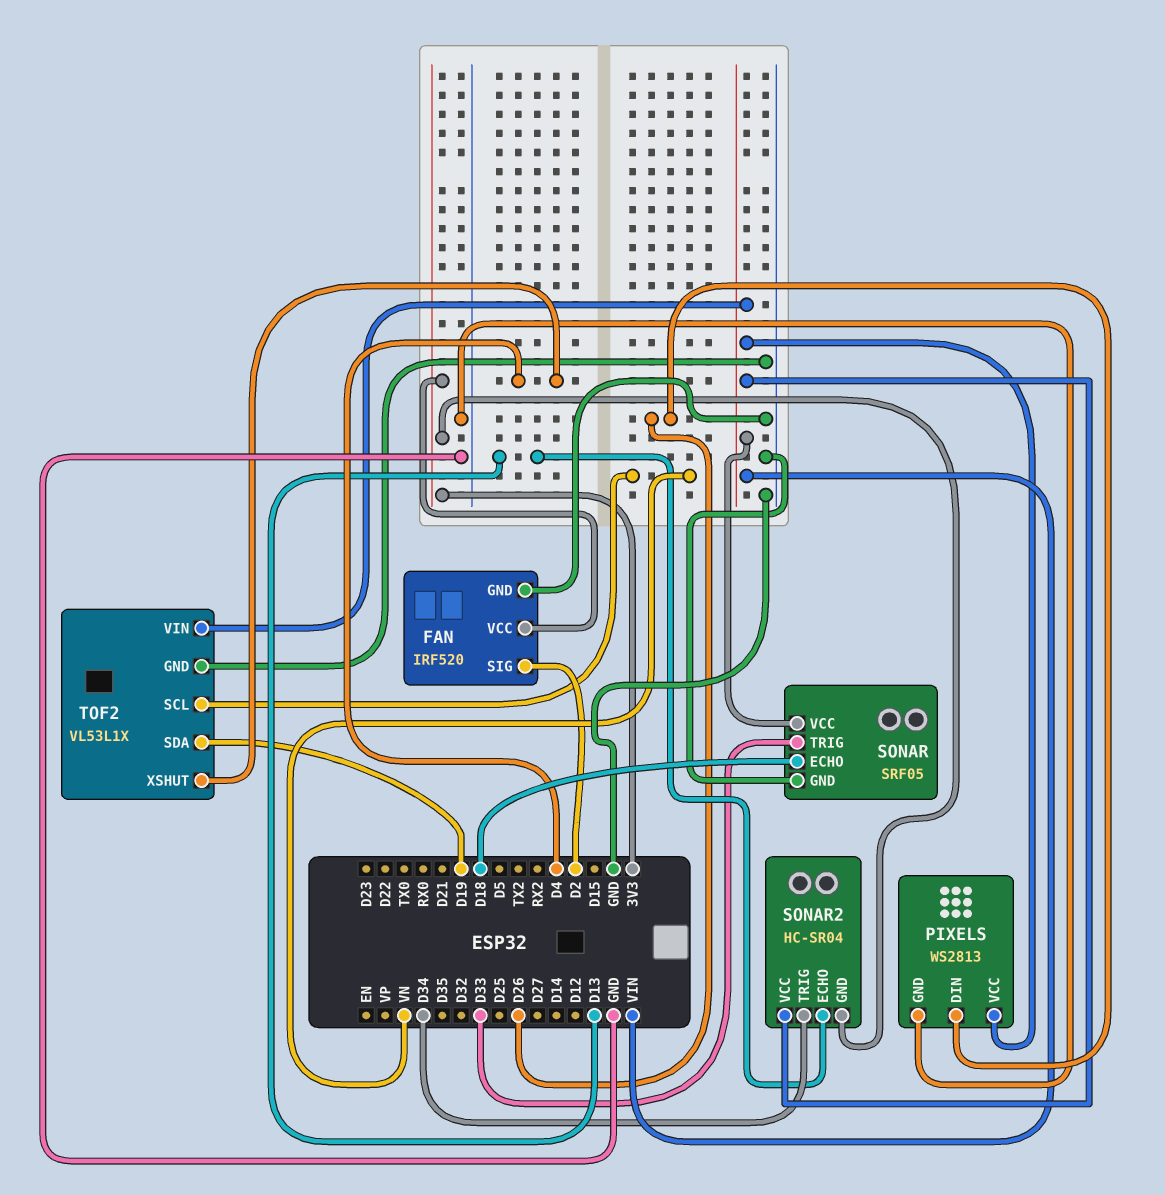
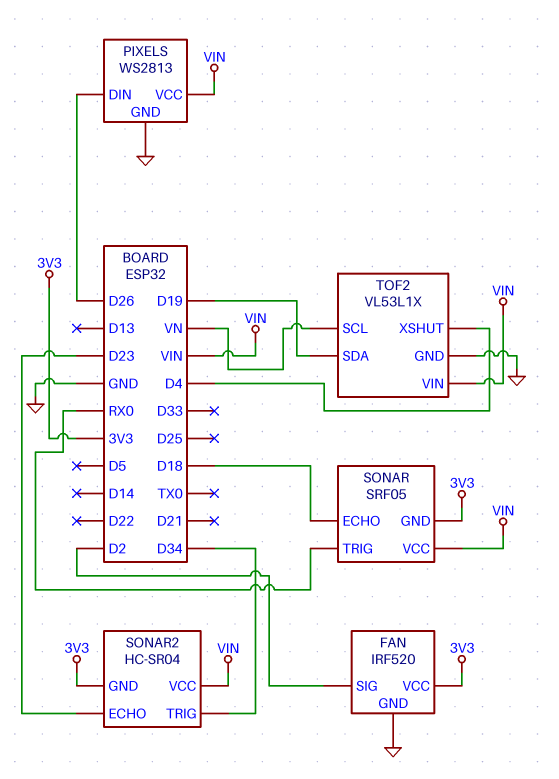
SONAR pin GND: GND -> 3V3
SONAR pin TRIG: D33 -> RX0
SONAR2 pin ECHO: D13 -> D23

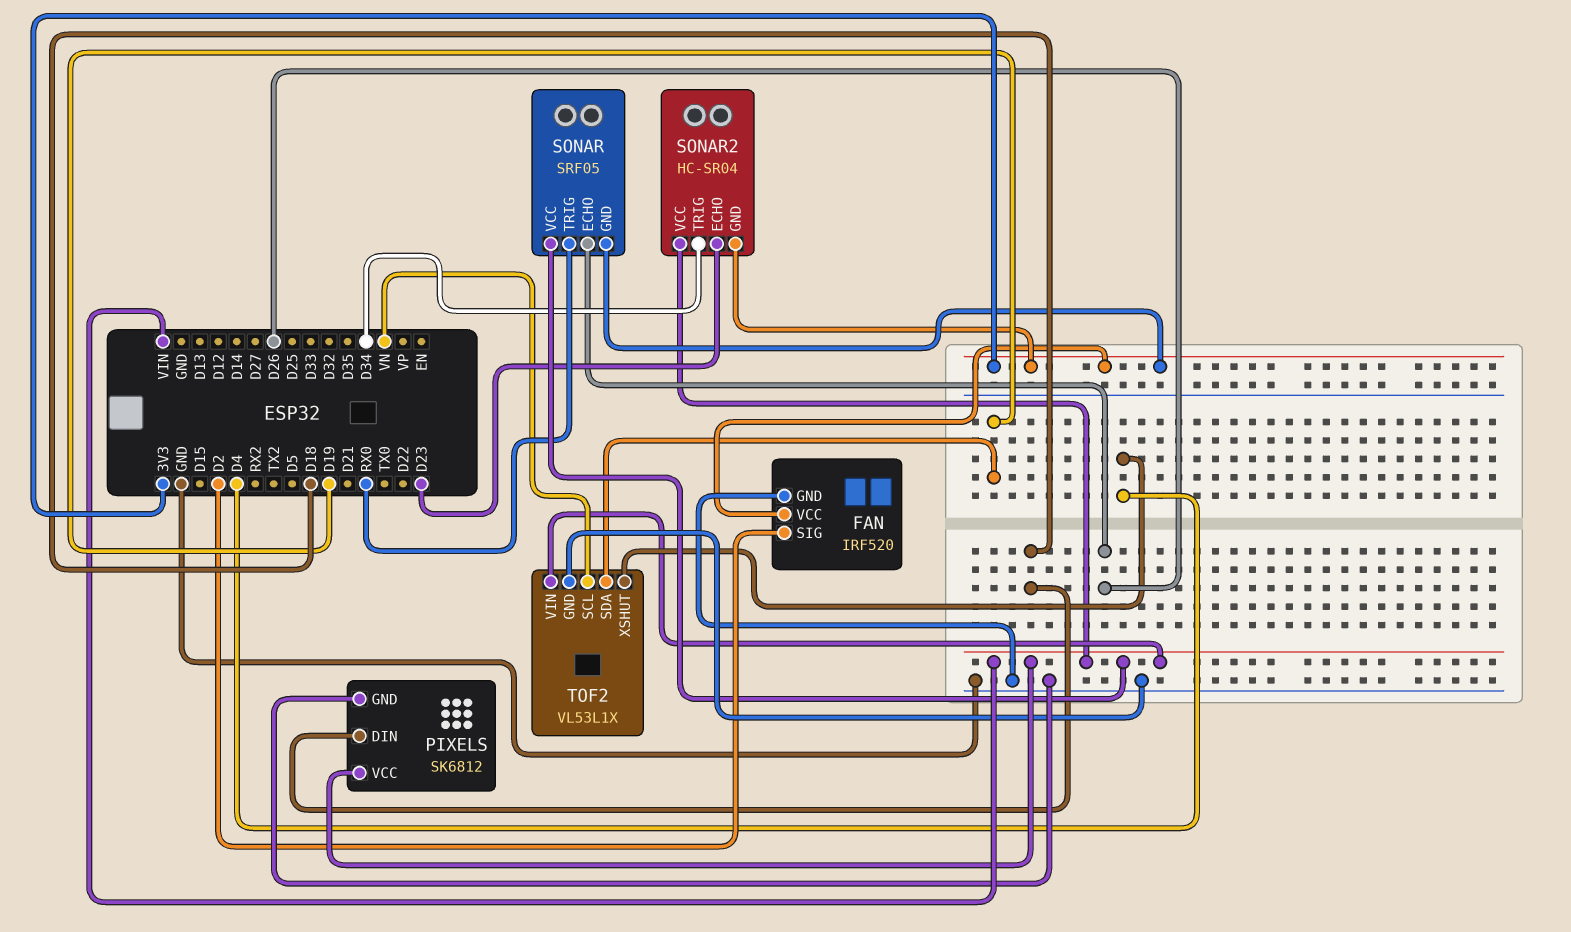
PIXELS: WS2813 -> SK6812
PIXELS pin DIN: D26 -> D18
SONAR pin ECHO: D18 -> D26

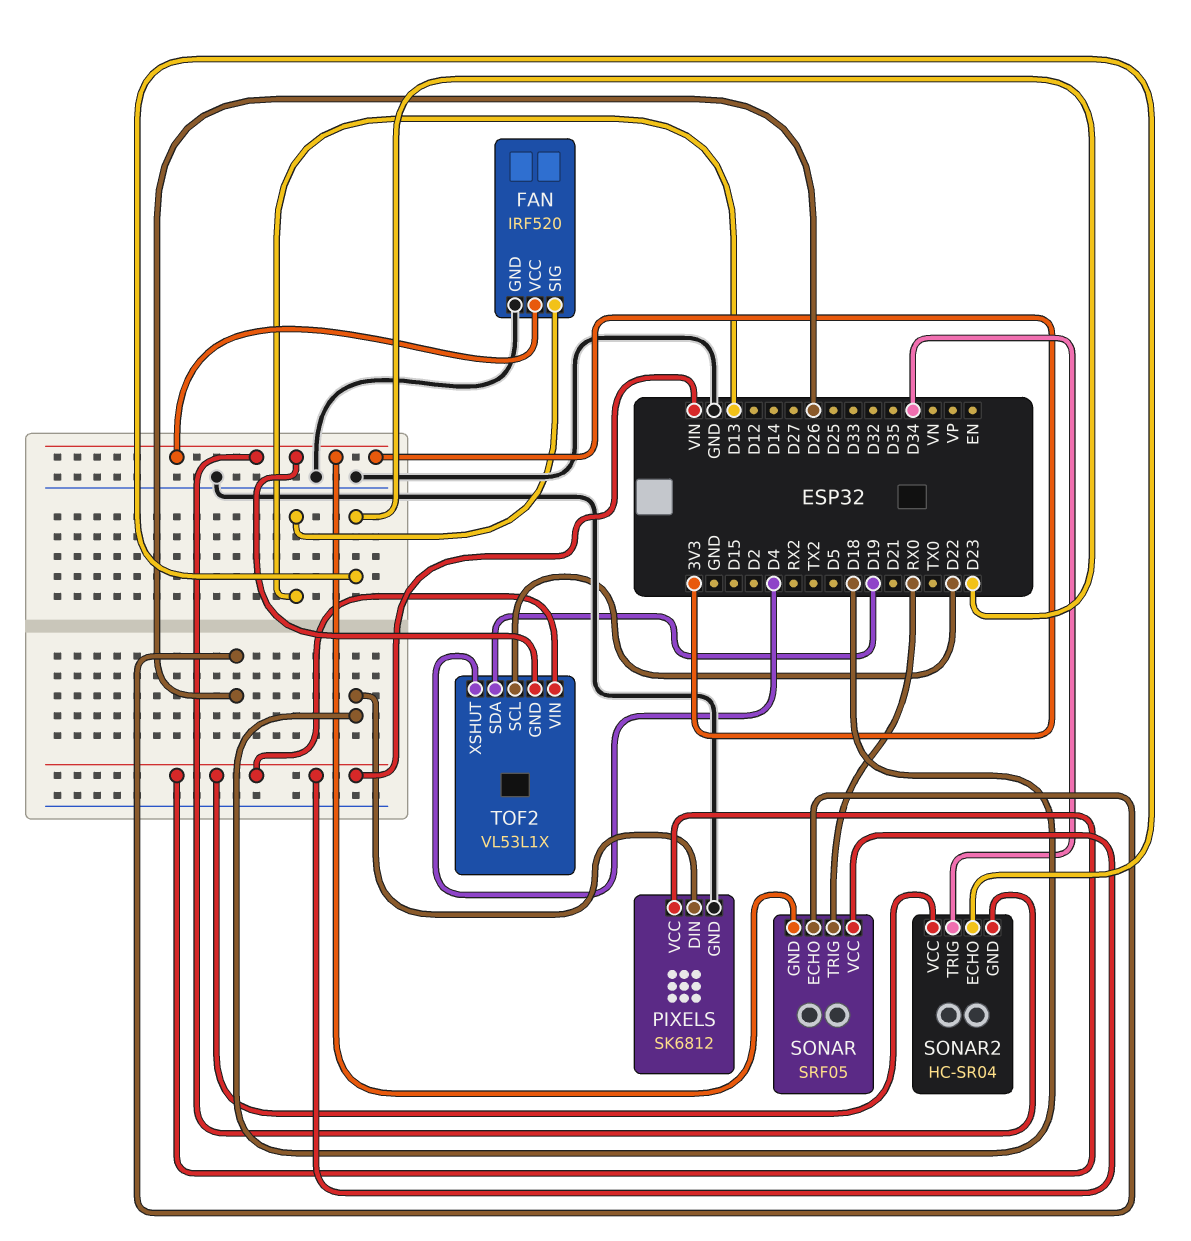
FAN pin SIG: D2 -> D13
TOF2 pin GND: GND -> 3V3
TOF2 pin SCL: VN -> D22

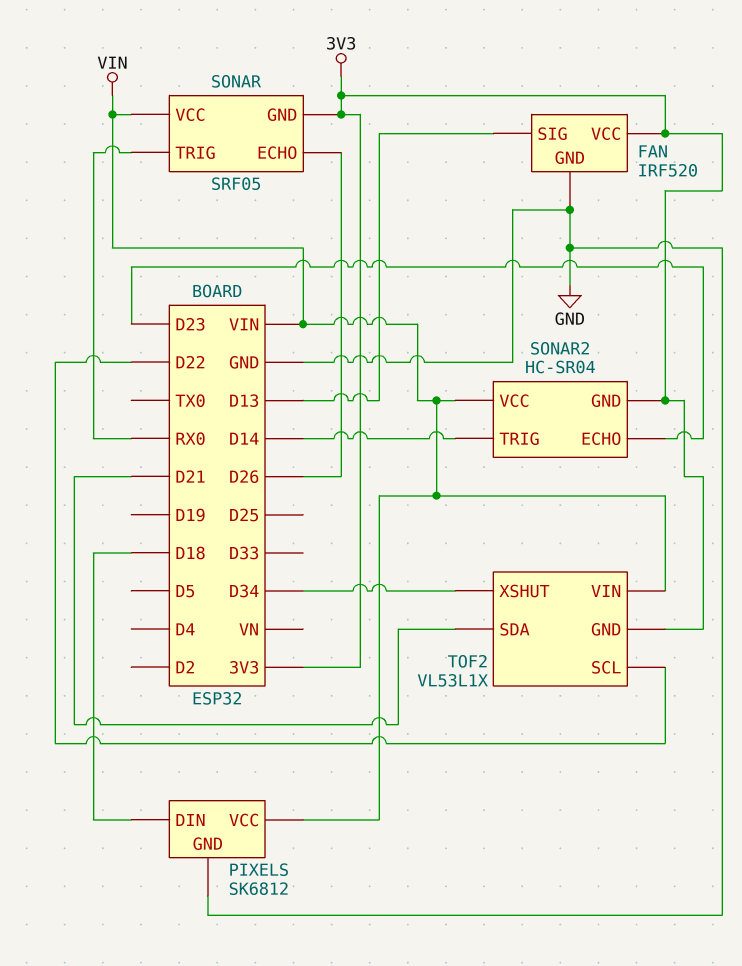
SONAR2 pin TRIG: D34 -> D14
TOF2 pin SDA: D19 -> D21
TOF2 pin XSHUT: D4 -> D34

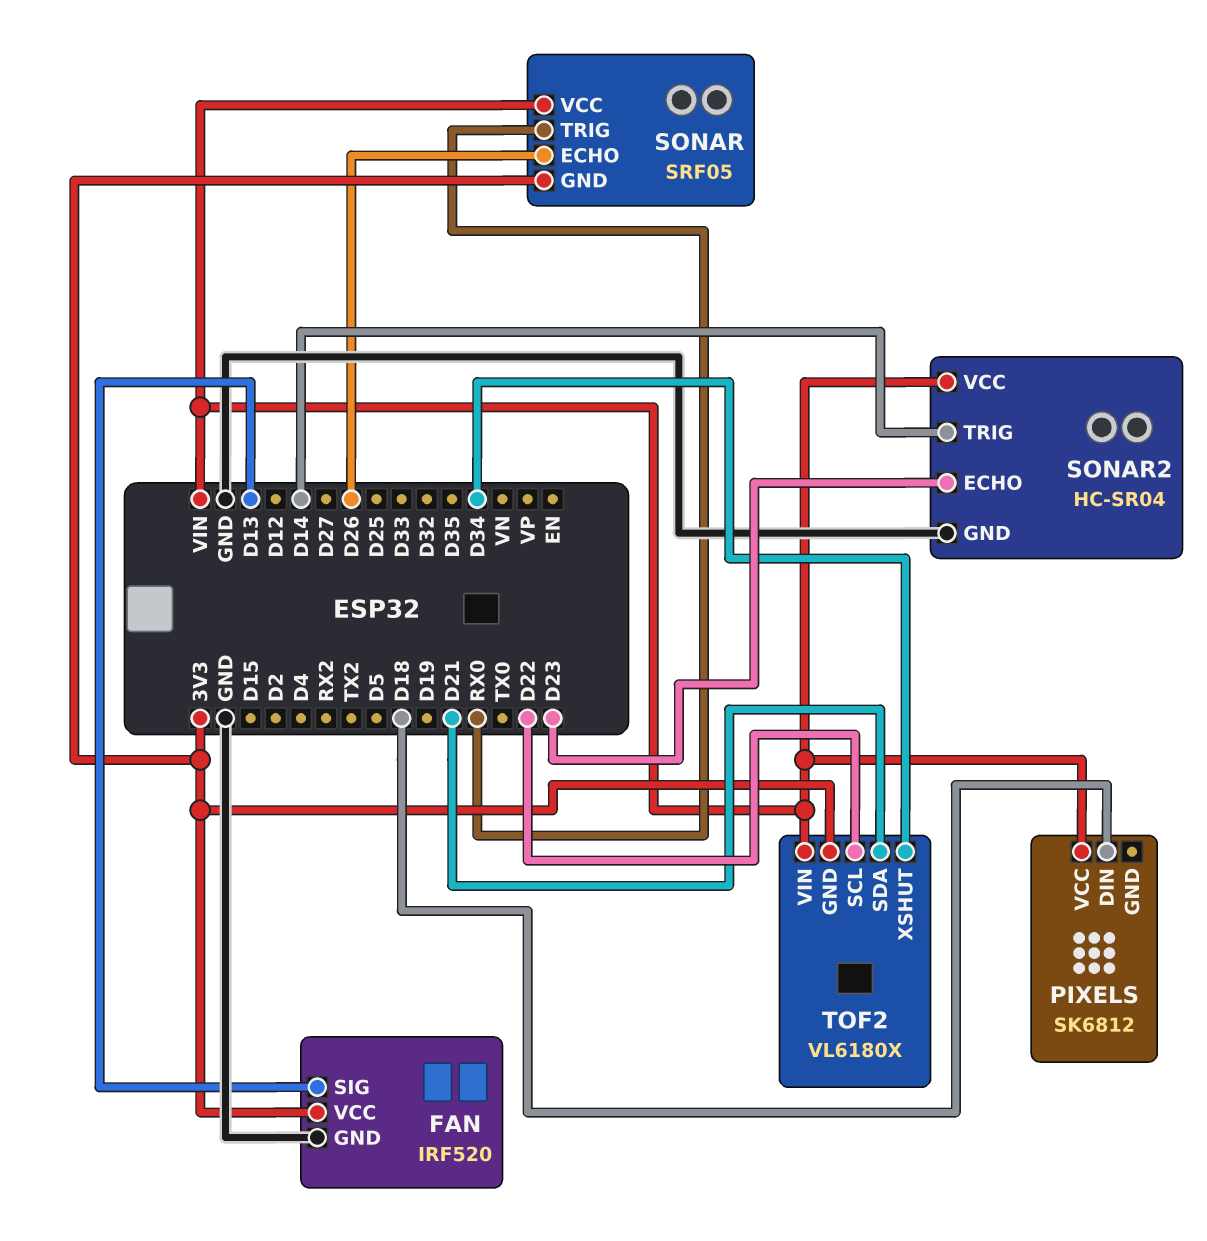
PIXELS pin GND: GND -> none
SONAR2 pin GND: 3V3 -> GND
TOF2: VL53L1X -> VL6180X

